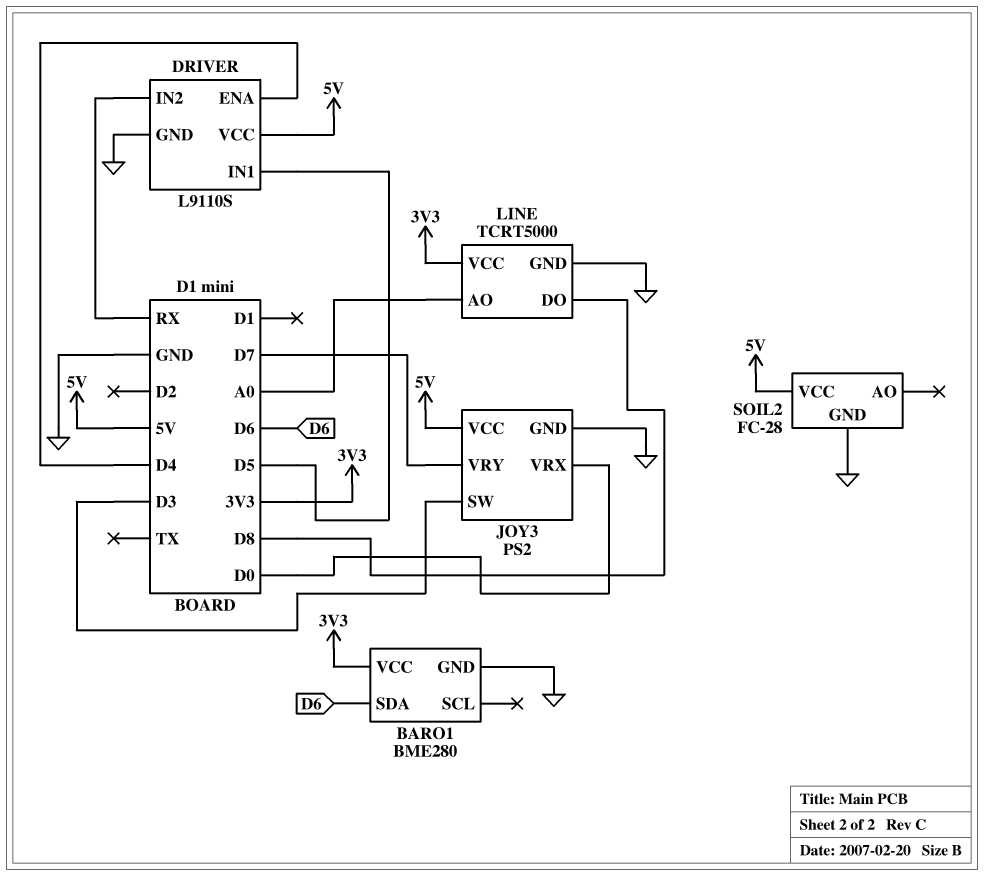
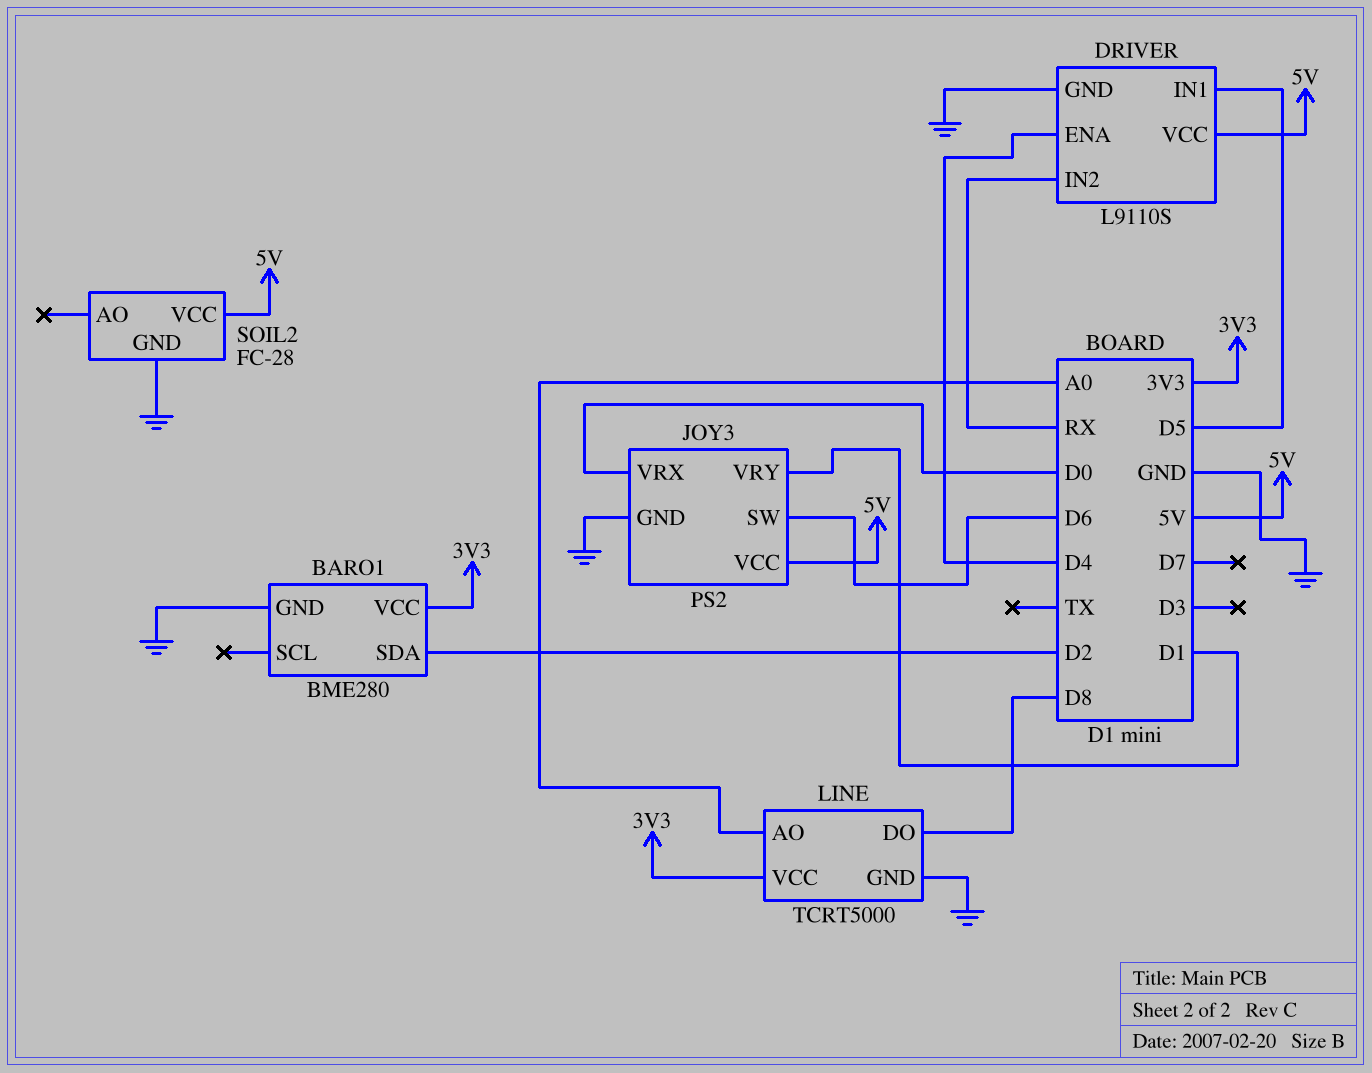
BARO1 pin SDA: D6 -> D2
JOY3 pin SW: D3 -> D6
JOY3 pin VRY: D7 -> D1

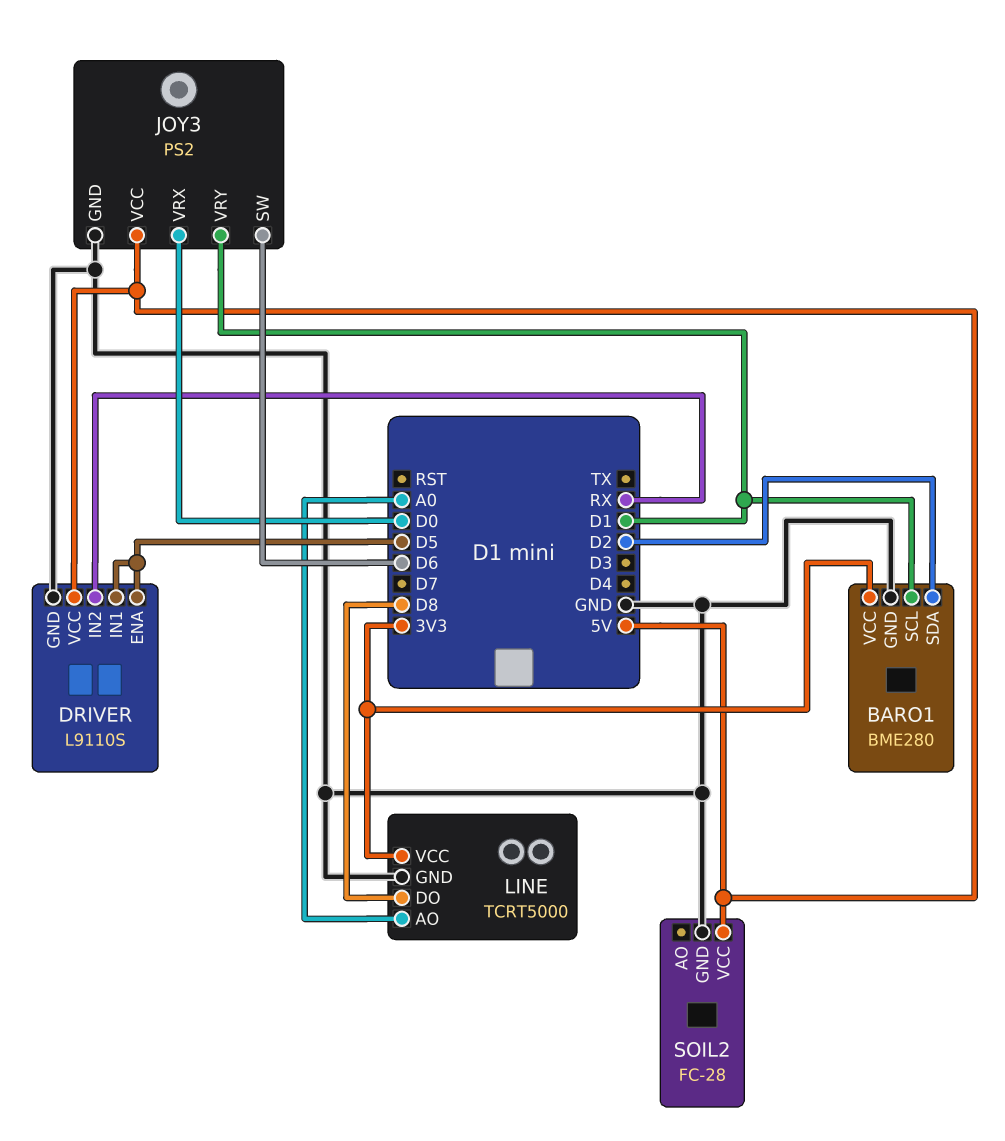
BARO1 pin SCL: none -> D1
DRIVER pin ENA: D4 -> D5

